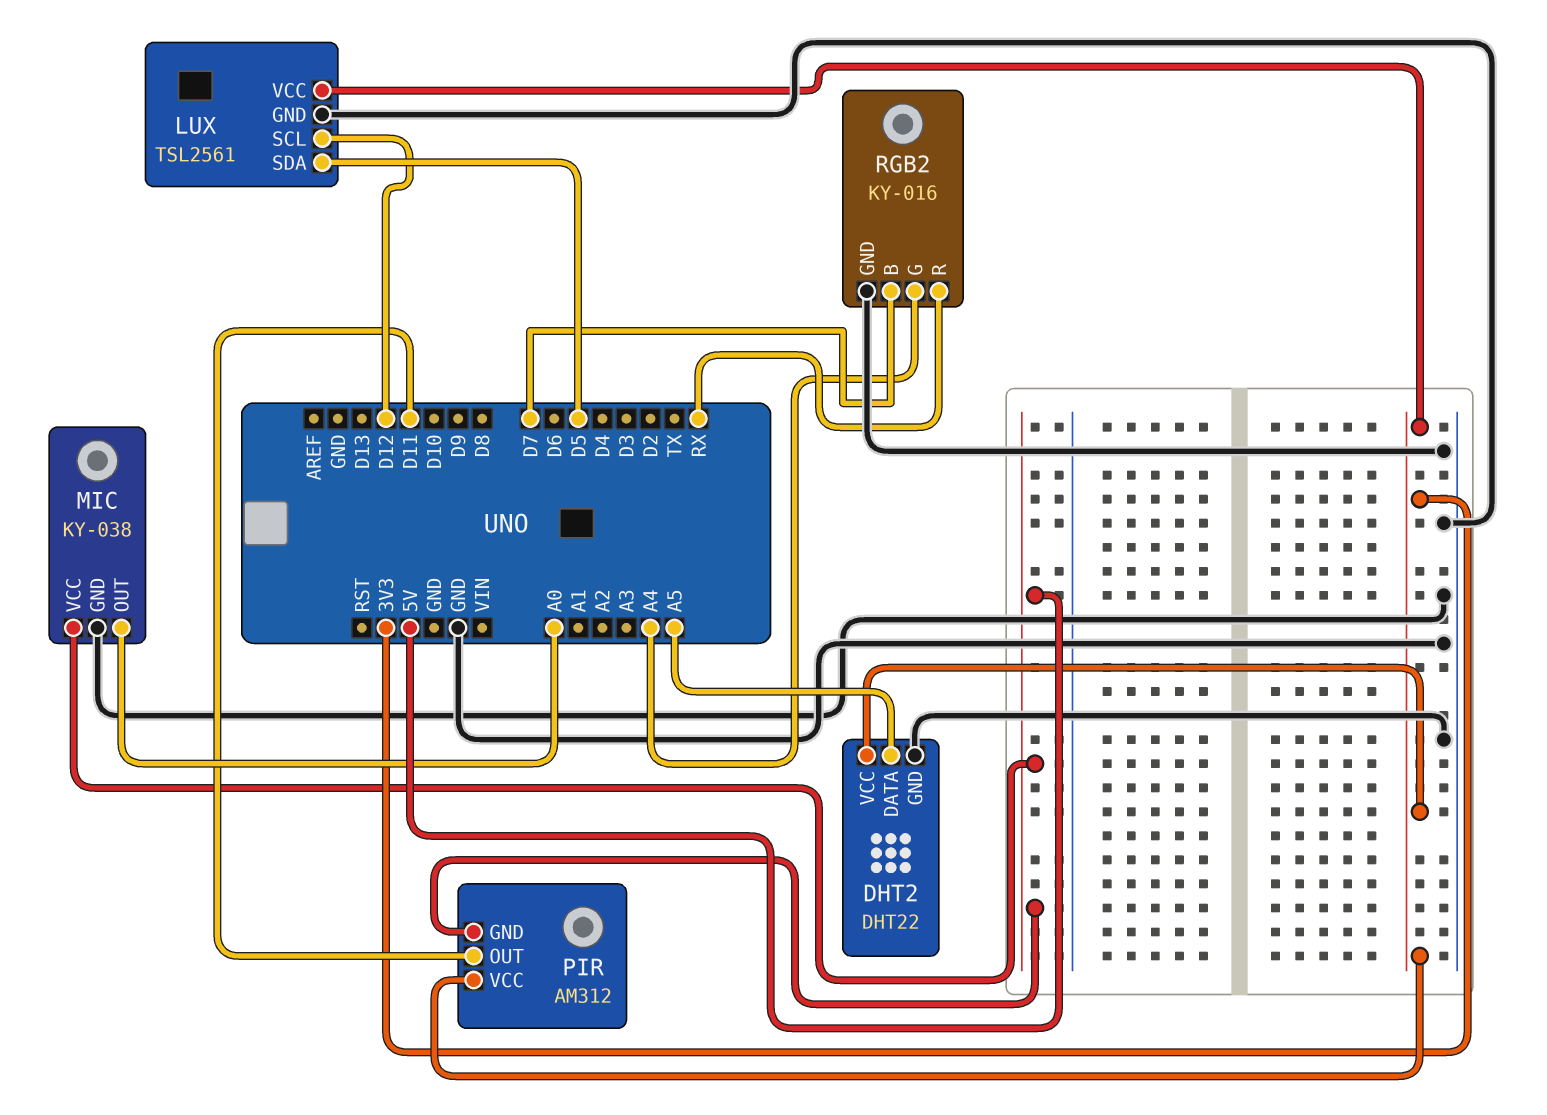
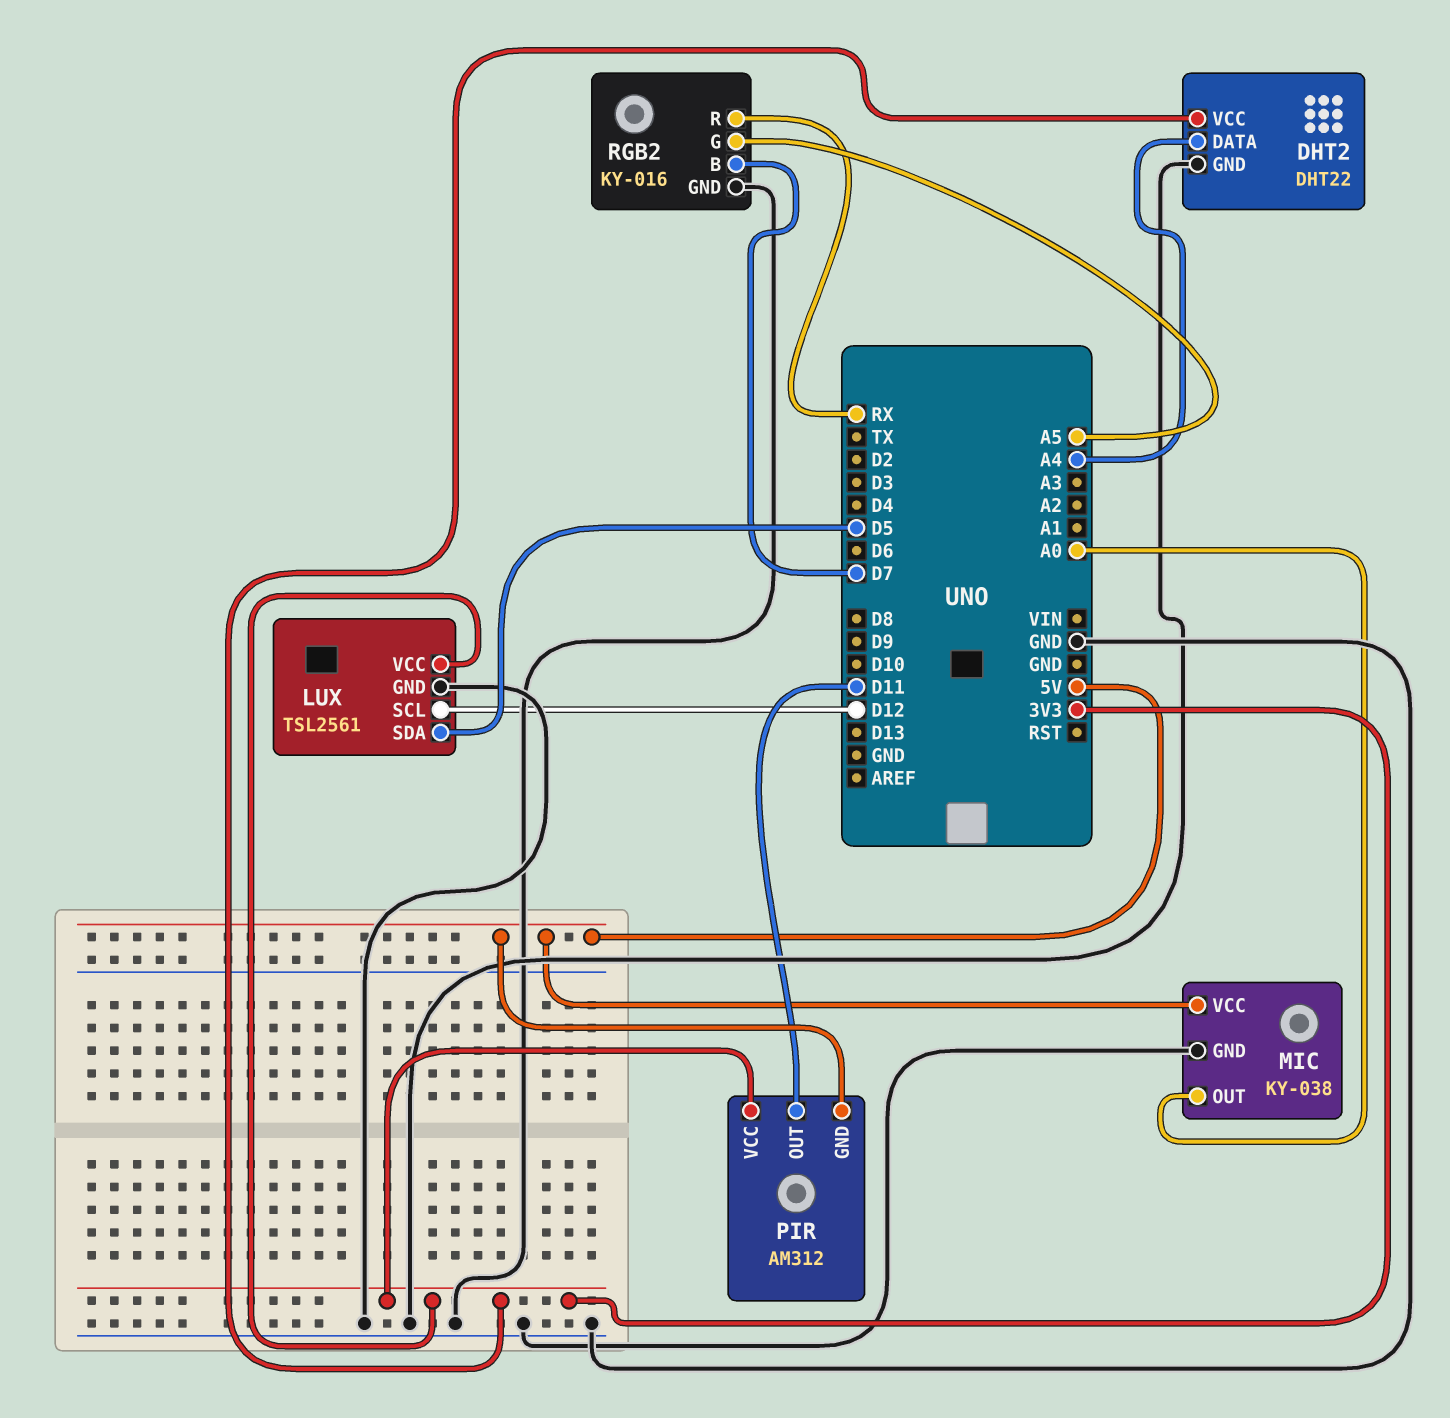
DHT2 pin DATA: A5 -> A4
RGB2 pin G: A4 -> A5

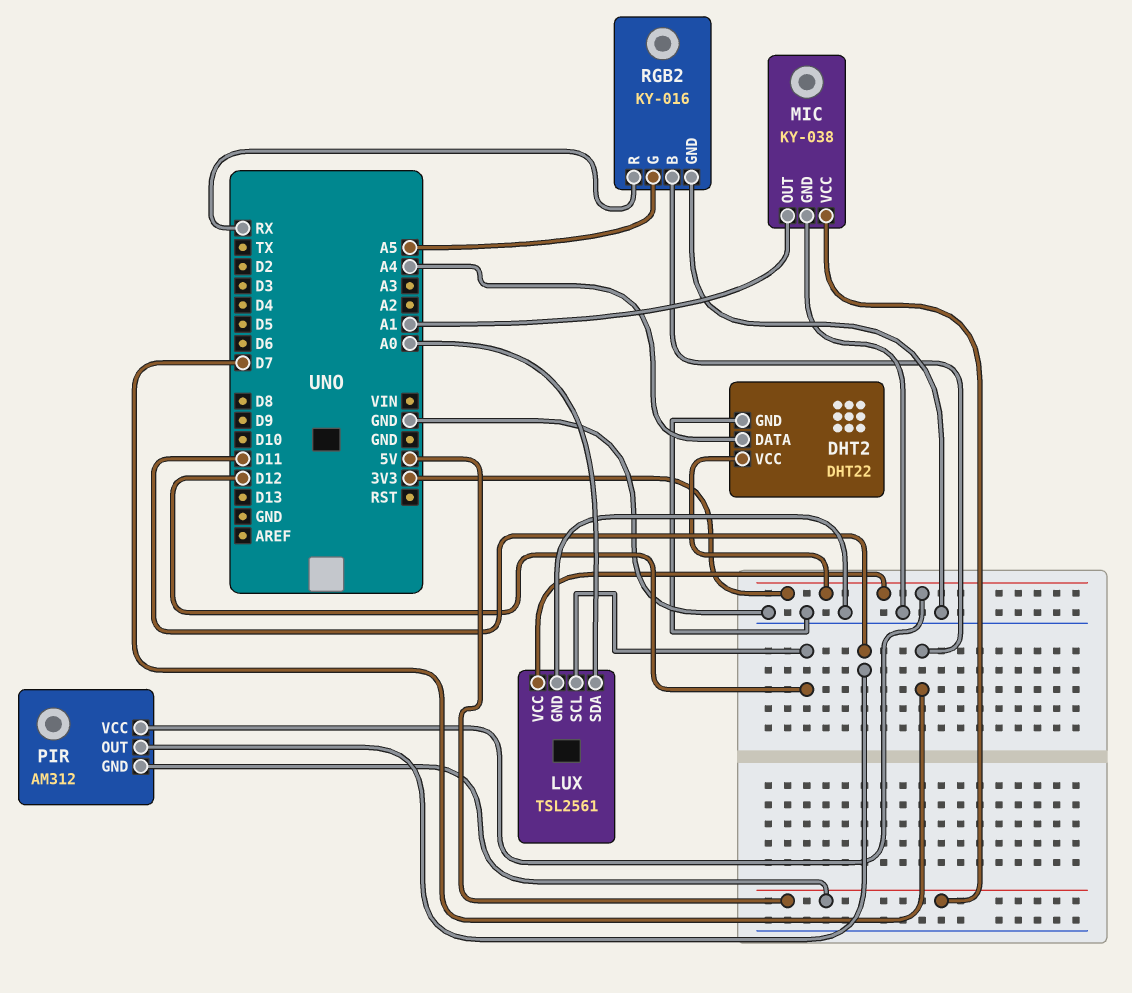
LUX pin SDA: D5 -> A0
MIC pin OUT: A0 -> A1

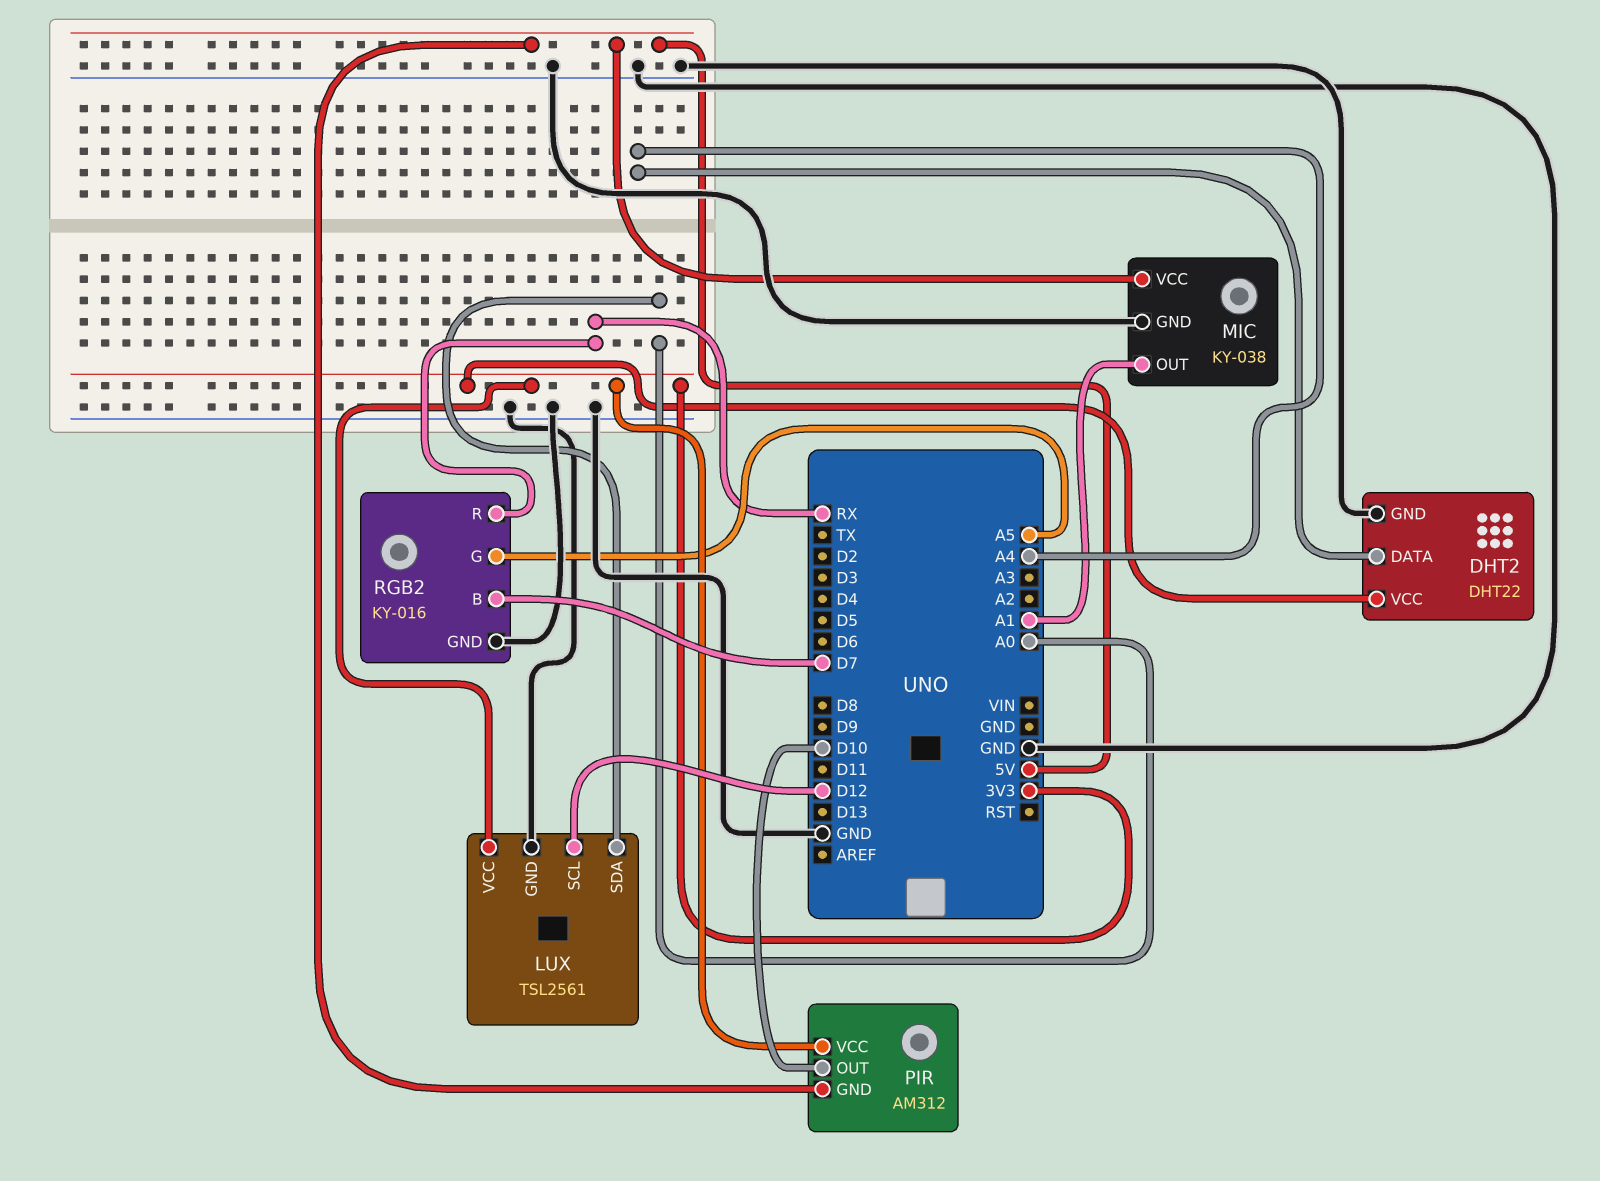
PIR pin OUT: D11 -> D10

